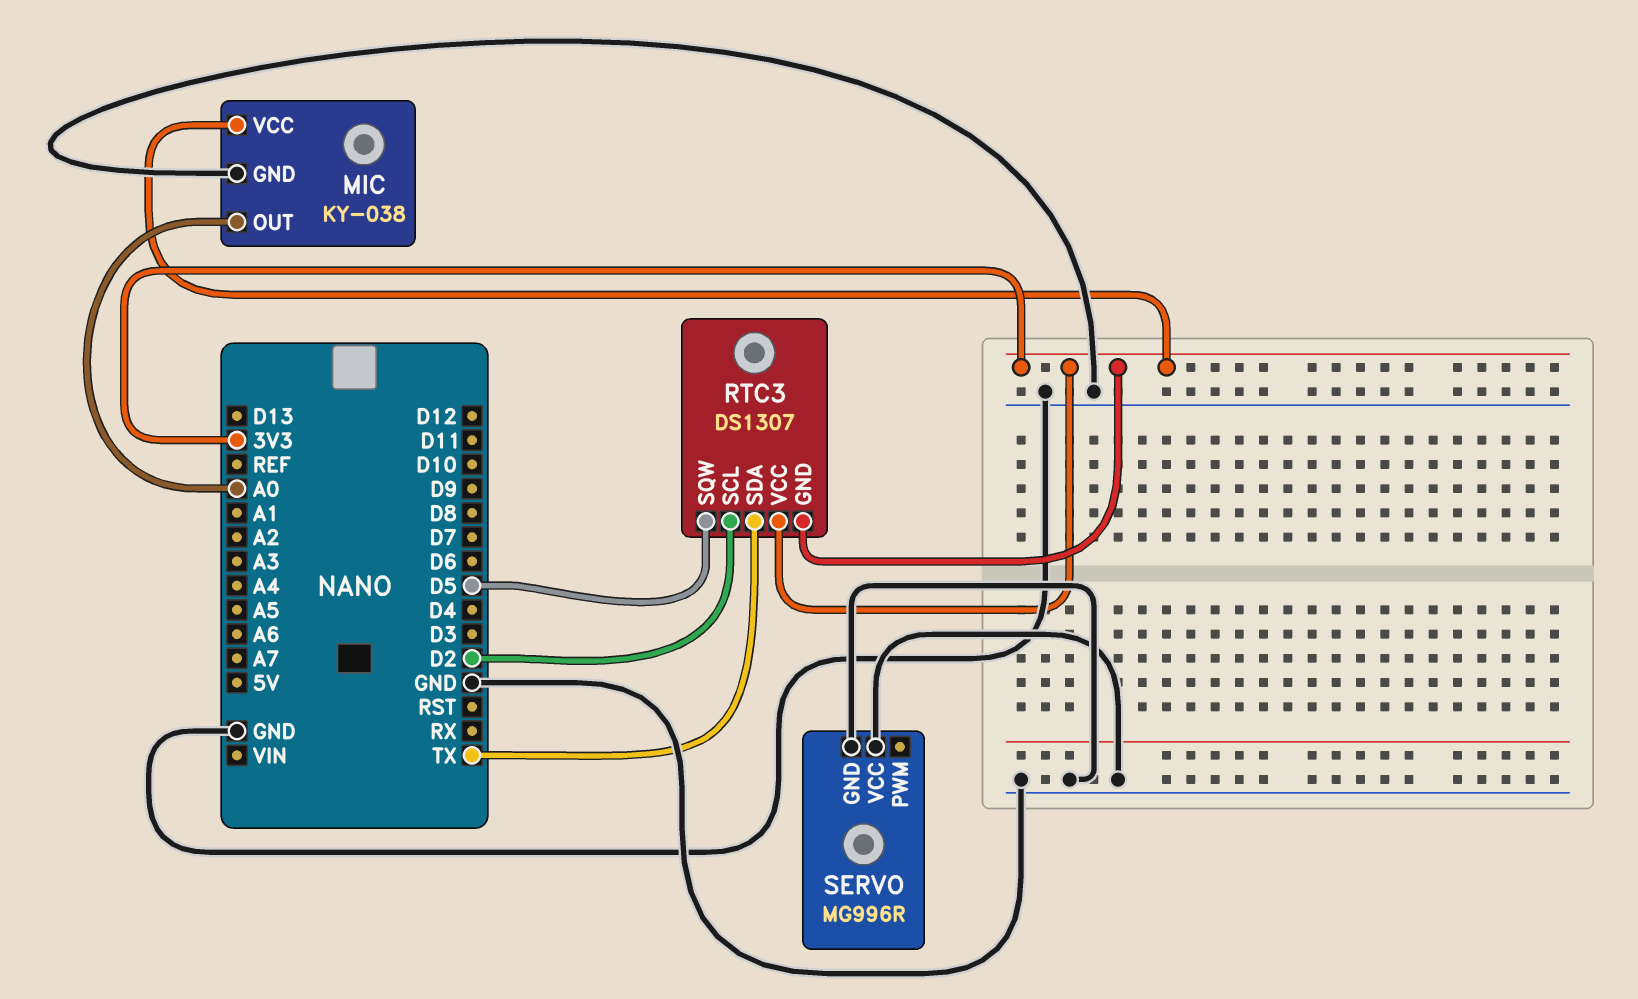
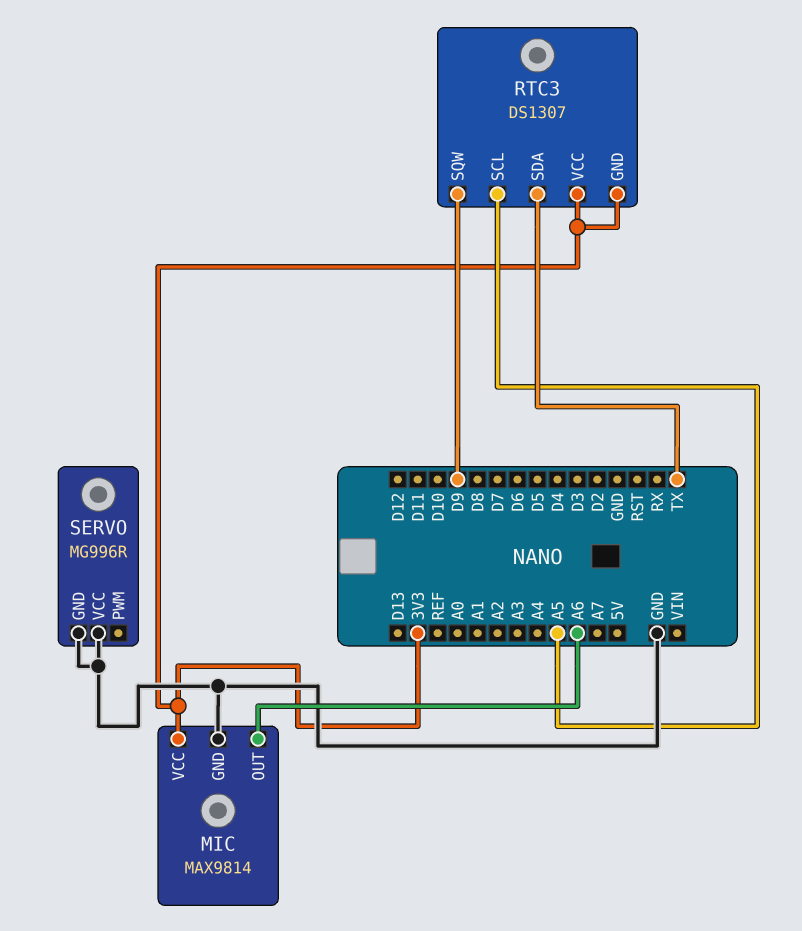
MIC: KY-038 -> MAX9814
MIC pin OUT: A0 -> A6
RTC3 pin SCL: D2 -> A5
RTC3 pin SQW: D5 -> D9

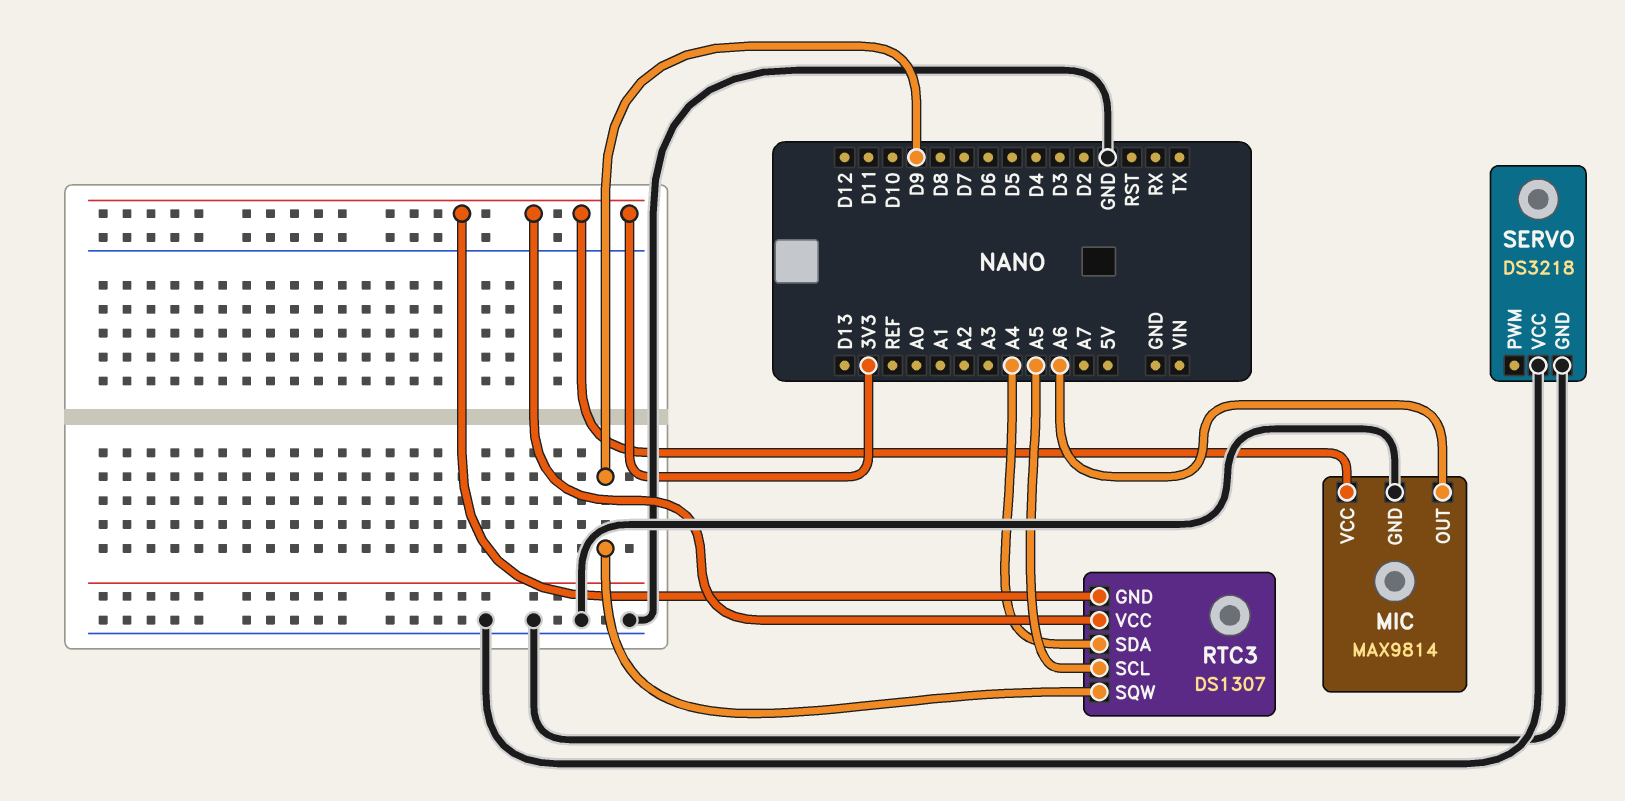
RTC3 pin SDA: TX -> A4
SERVO: MG996R -> DS3218

